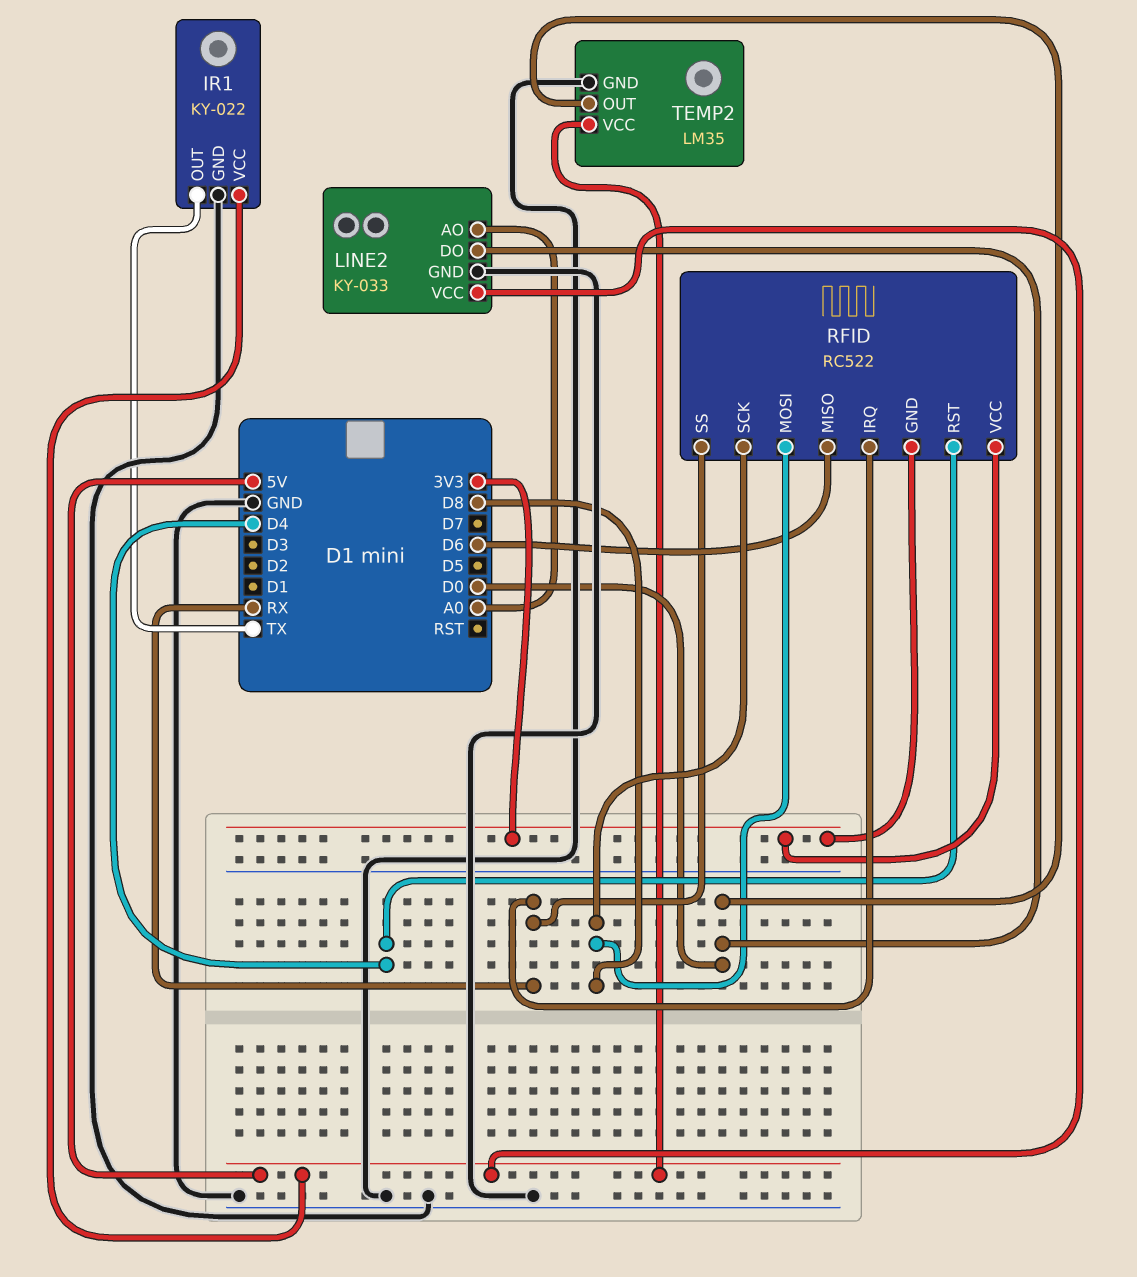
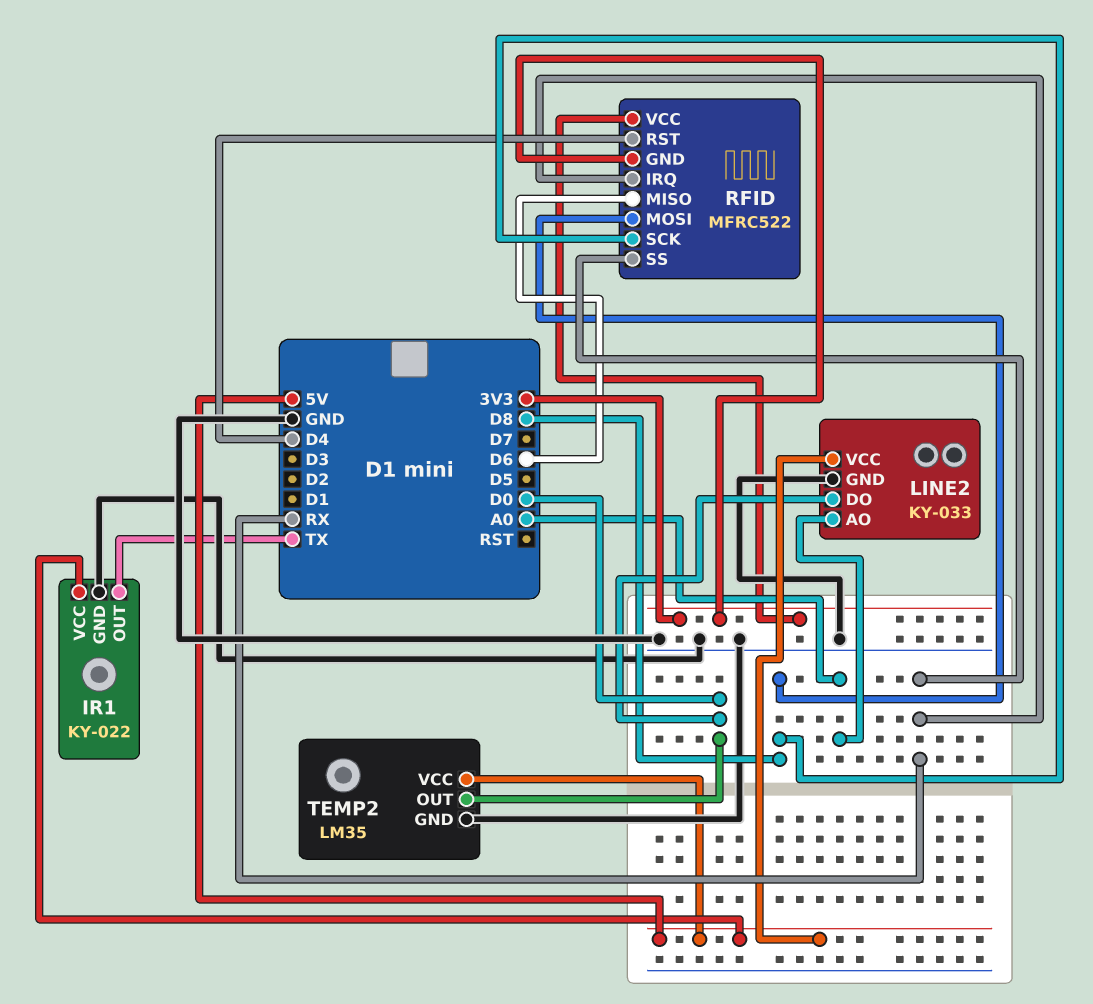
RFID: RC522 -> MFRC522

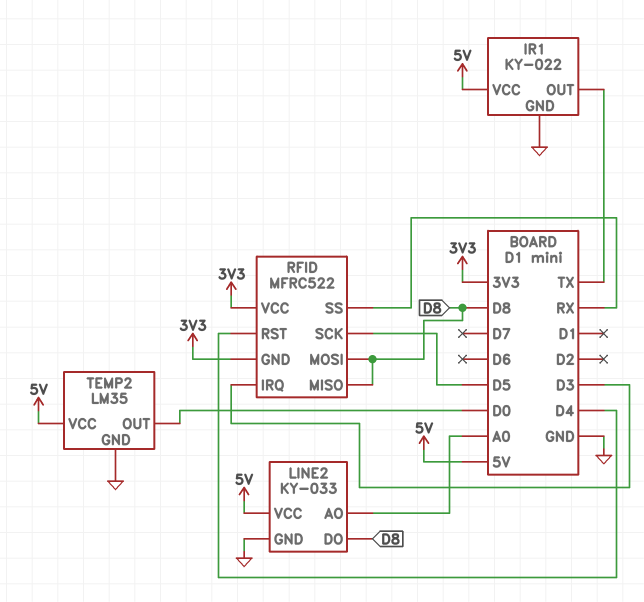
LINE2 pin DO: D0 -> D8
RFID pin IRQ: RX -> D3
RFID pin MISO: D6 -> D8
RFID pin SCK: D8 -> D5

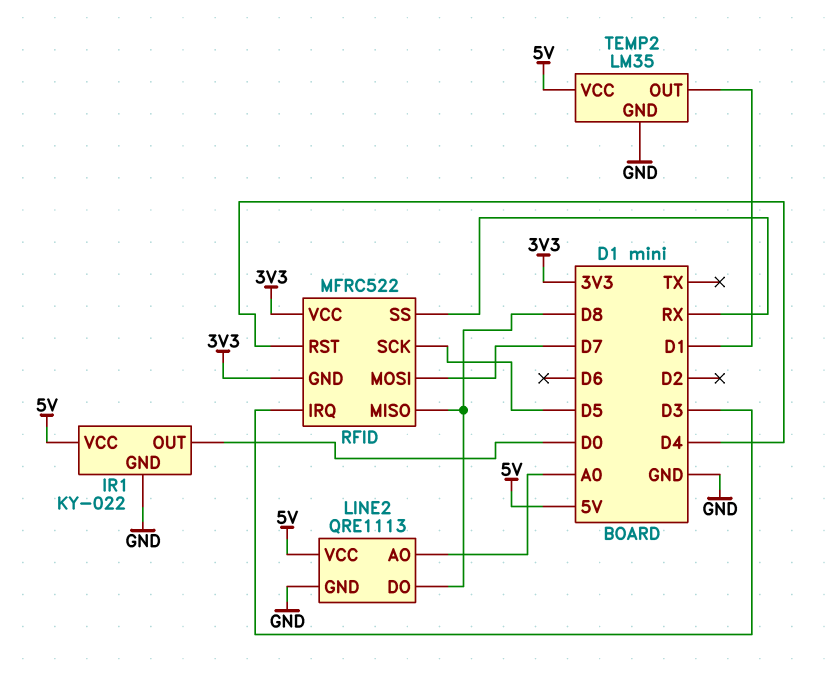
IR1 pin OUT: TX -> D0
LINE2: KY-033 -> QRE1113
RFID pin MOSI: D8 -> D7
TEMP2 pin OUT: D0 -> D1

